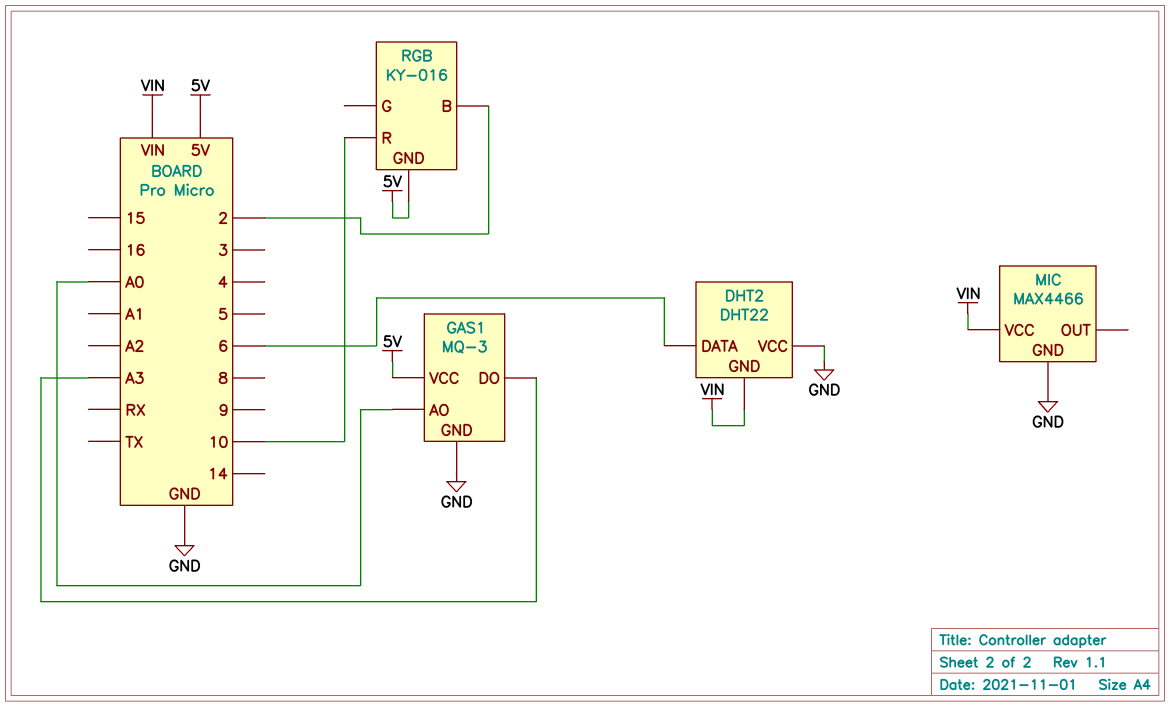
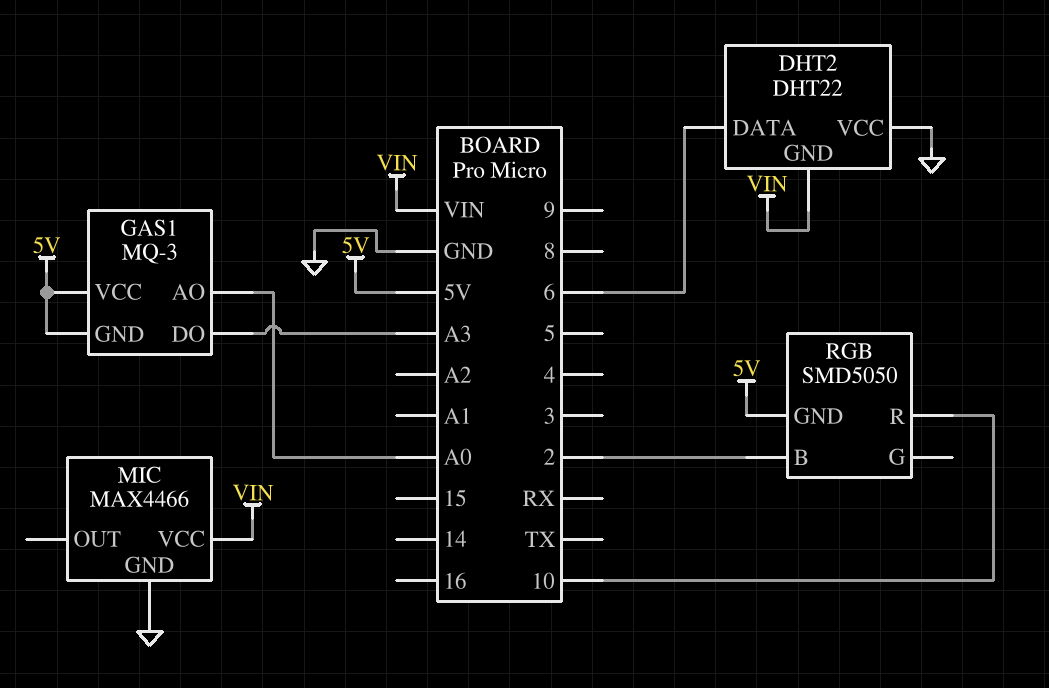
GAS1 pin GND: GND -> 5V
RGB: KY-016 -> SMD5050

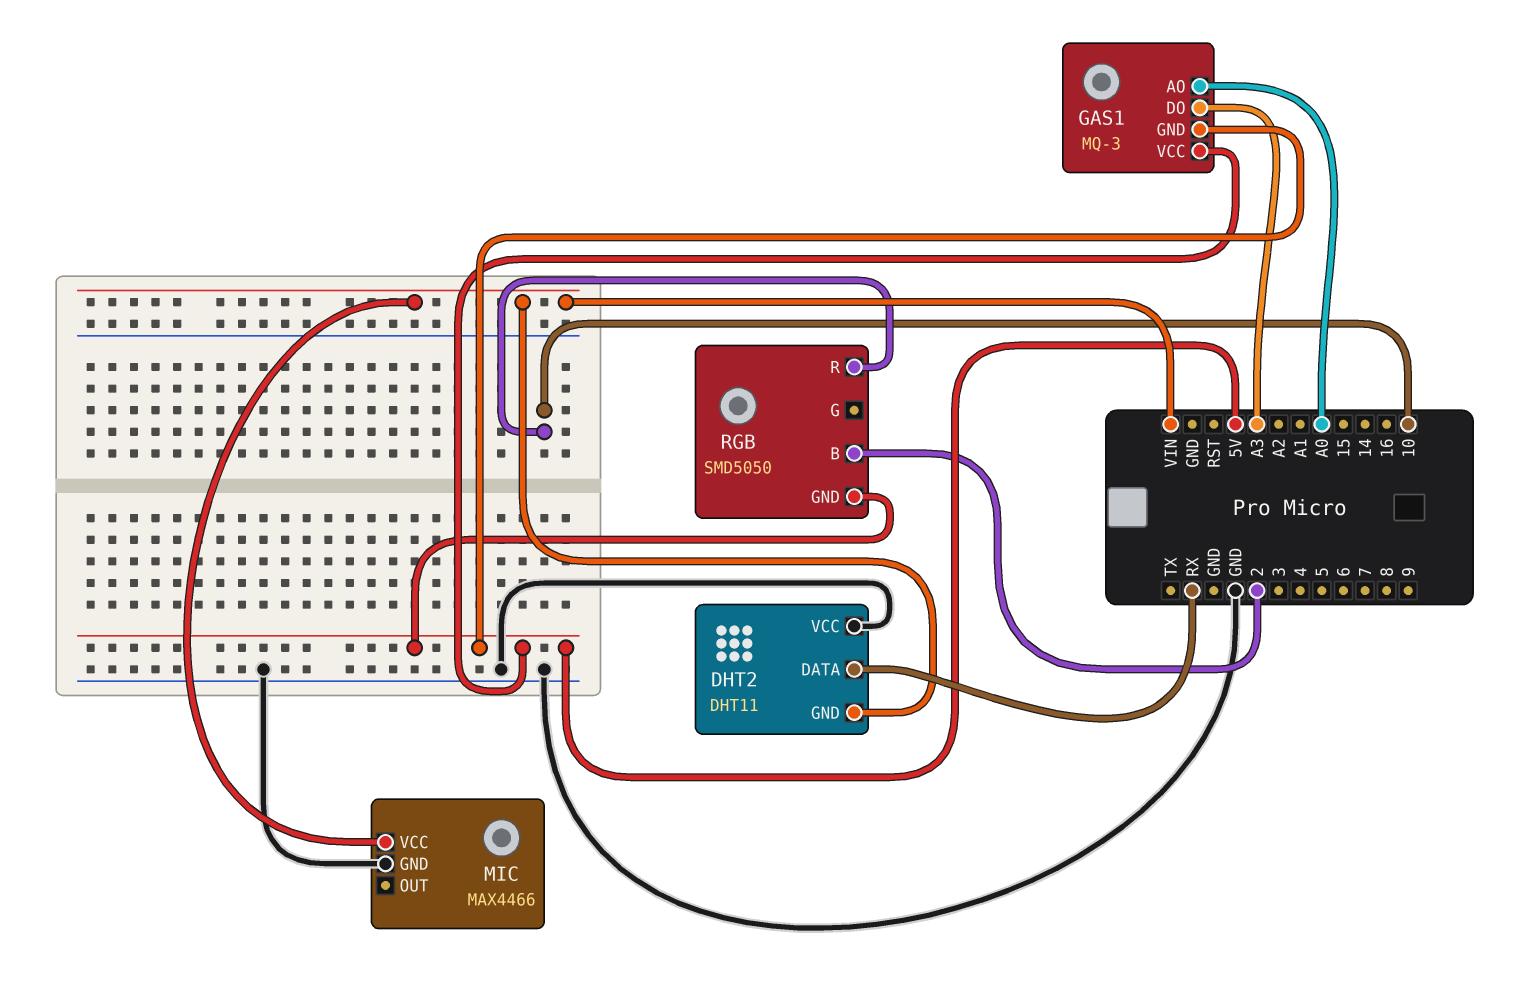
DHT2: DHT22 -> DHT11
DHT2 pin DATA: 6 -> RX

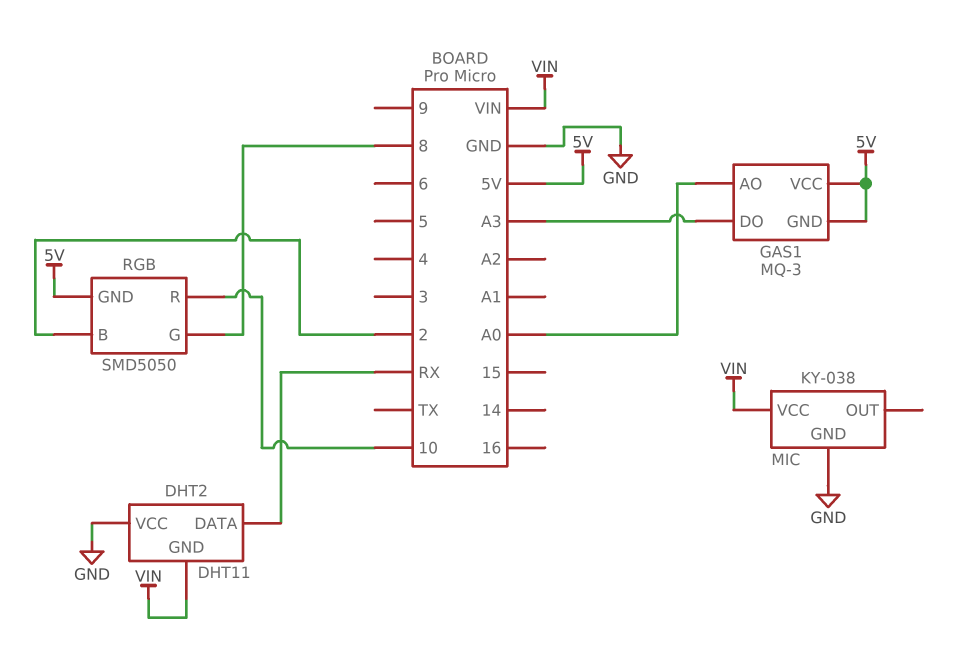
MIC: MAX4466 -> KY-038
RGB pin G: none -> 8

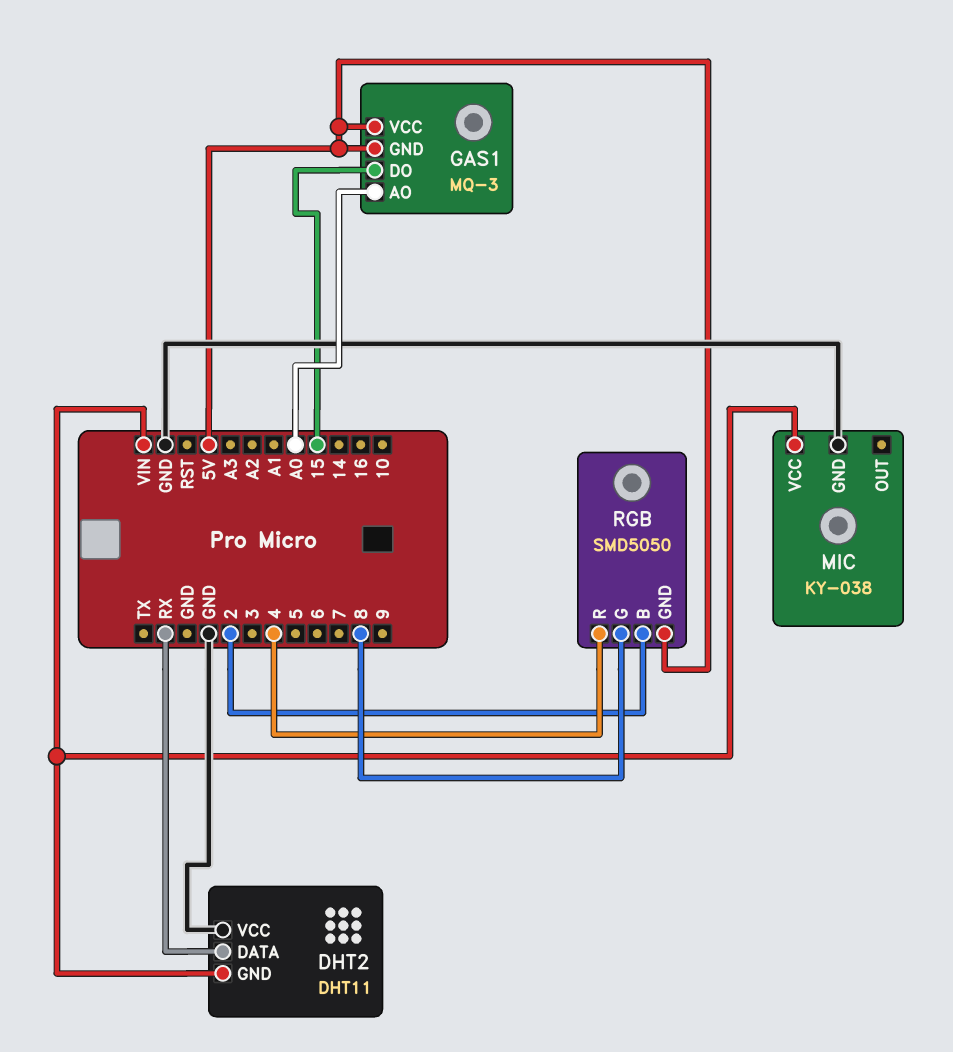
GAS1 pin DO: A3 -> 15
RGB pin R: 10 -> 4

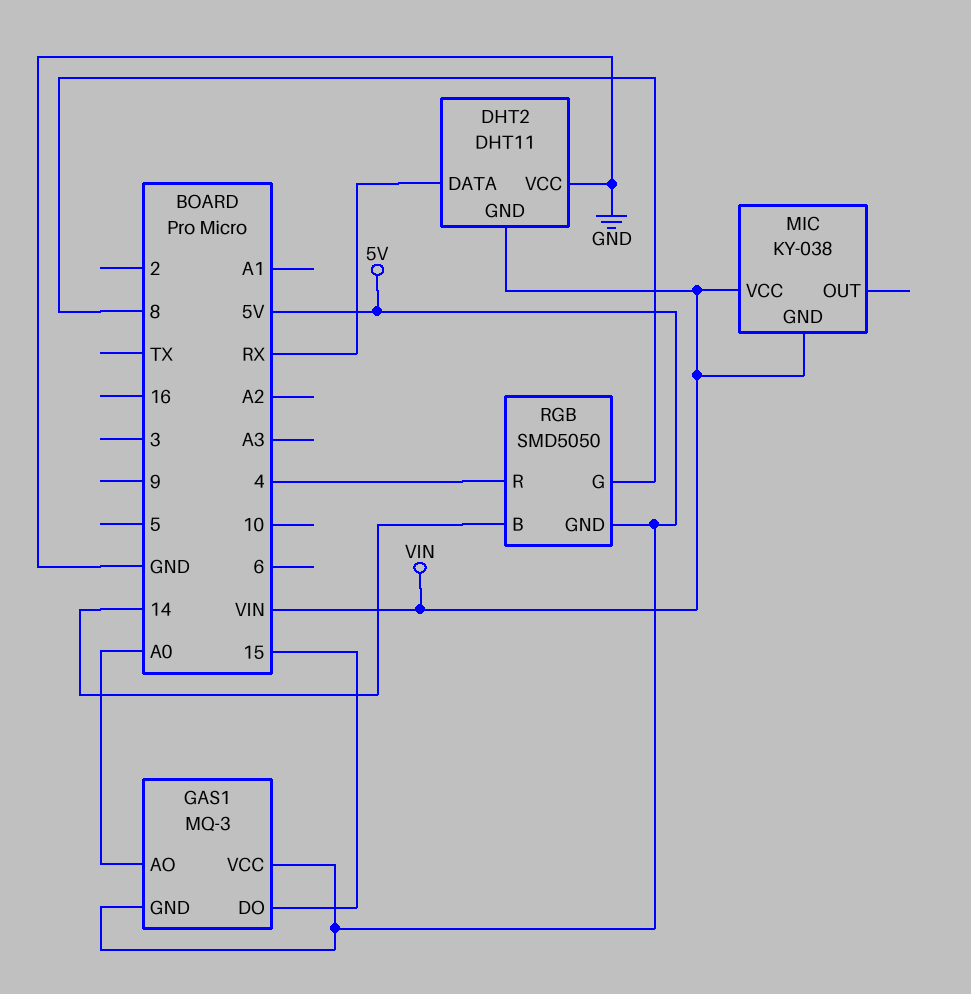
MIC pin GND: GND -> VIN
RGB pin B: 2 -> 14

